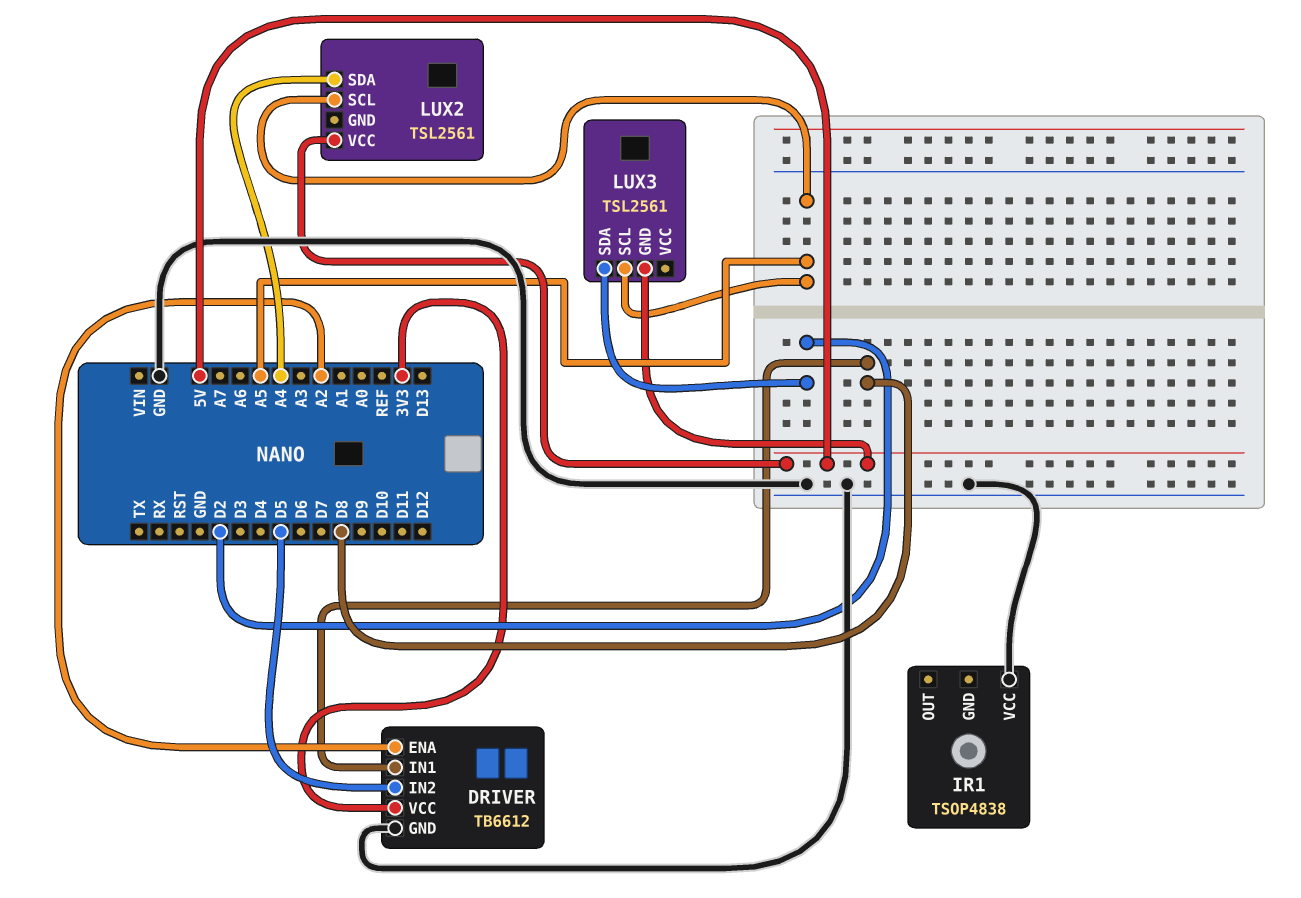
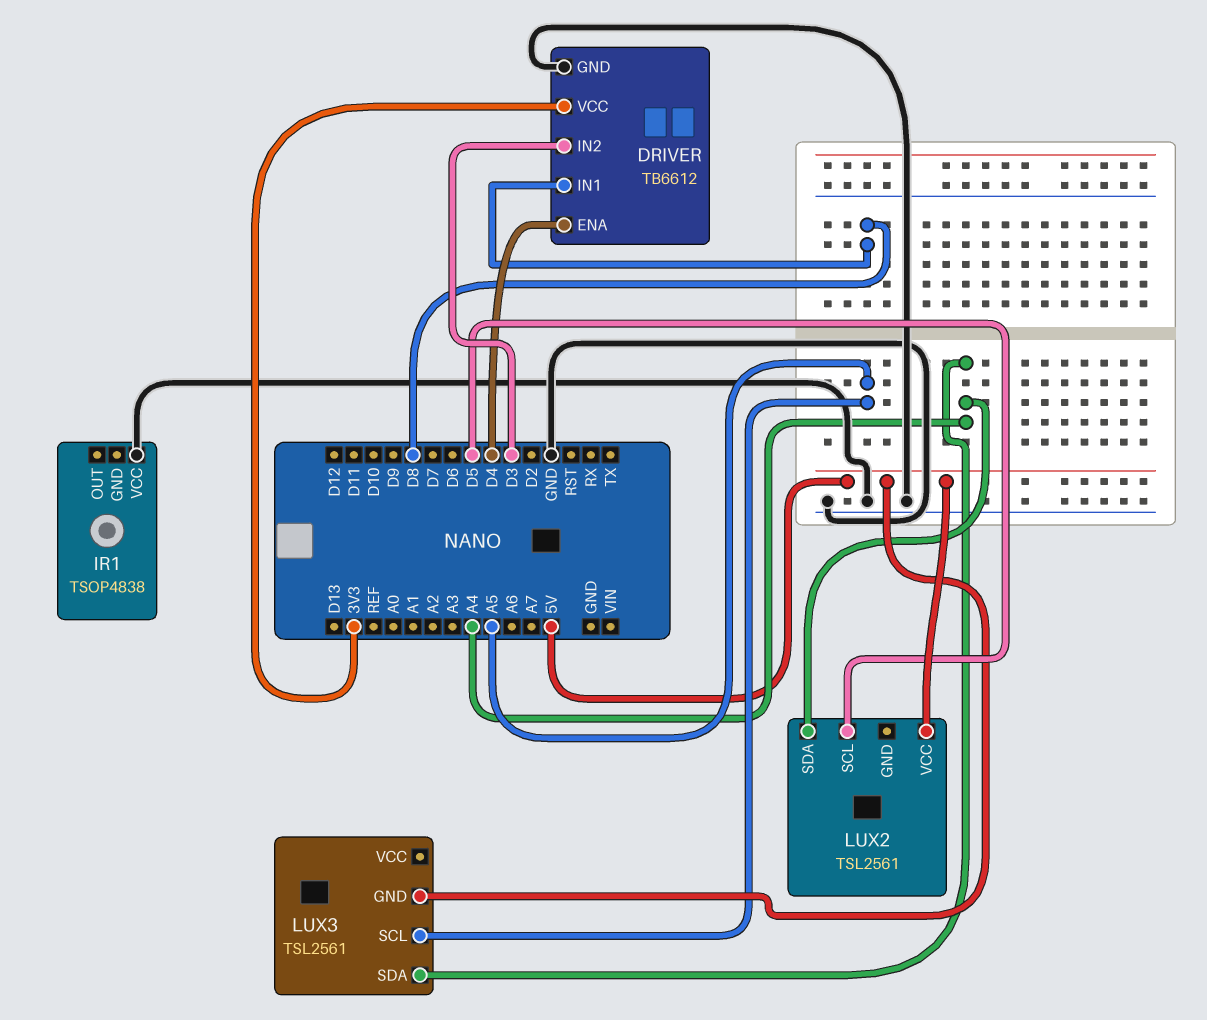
DRIVER pin ENA: A2 -> D4
DRIVER pin IN2: D5 -> D3
LUX2 pin SCL: A5 -> D5
LUX3 pin SDA: D2 -> A4

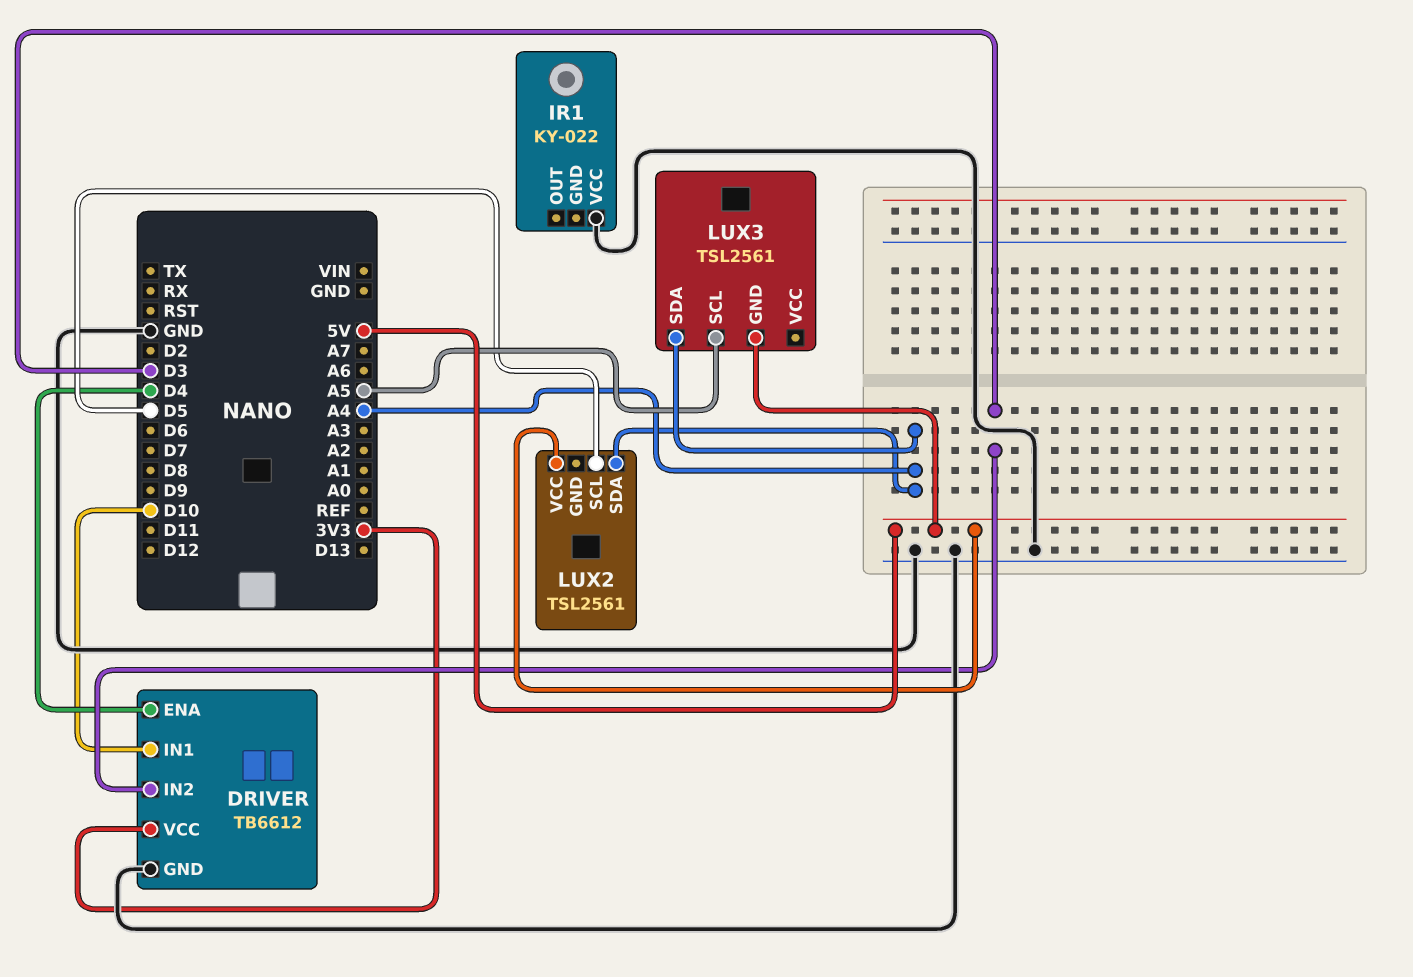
DRIVER pin IN1: D8 -> D10
IR1: TSOP4838 -> KY-022

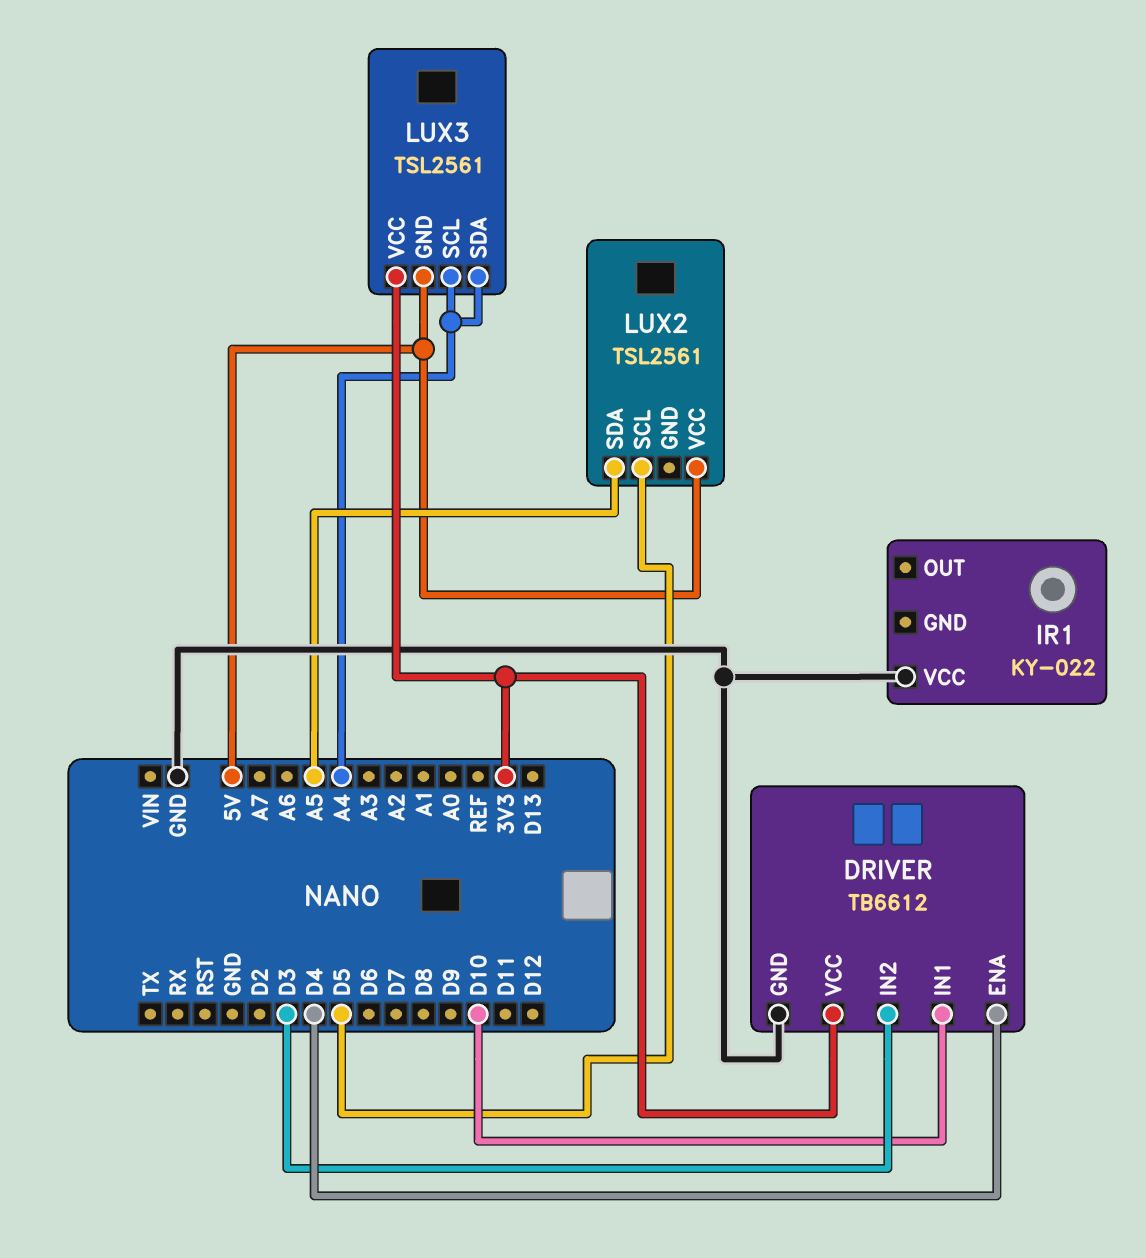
LUX2 pin SDA: A4 -> A5
LUX3 pin SCL: A5 -> A4
LUX3 pin VCC: none -> 3V3

